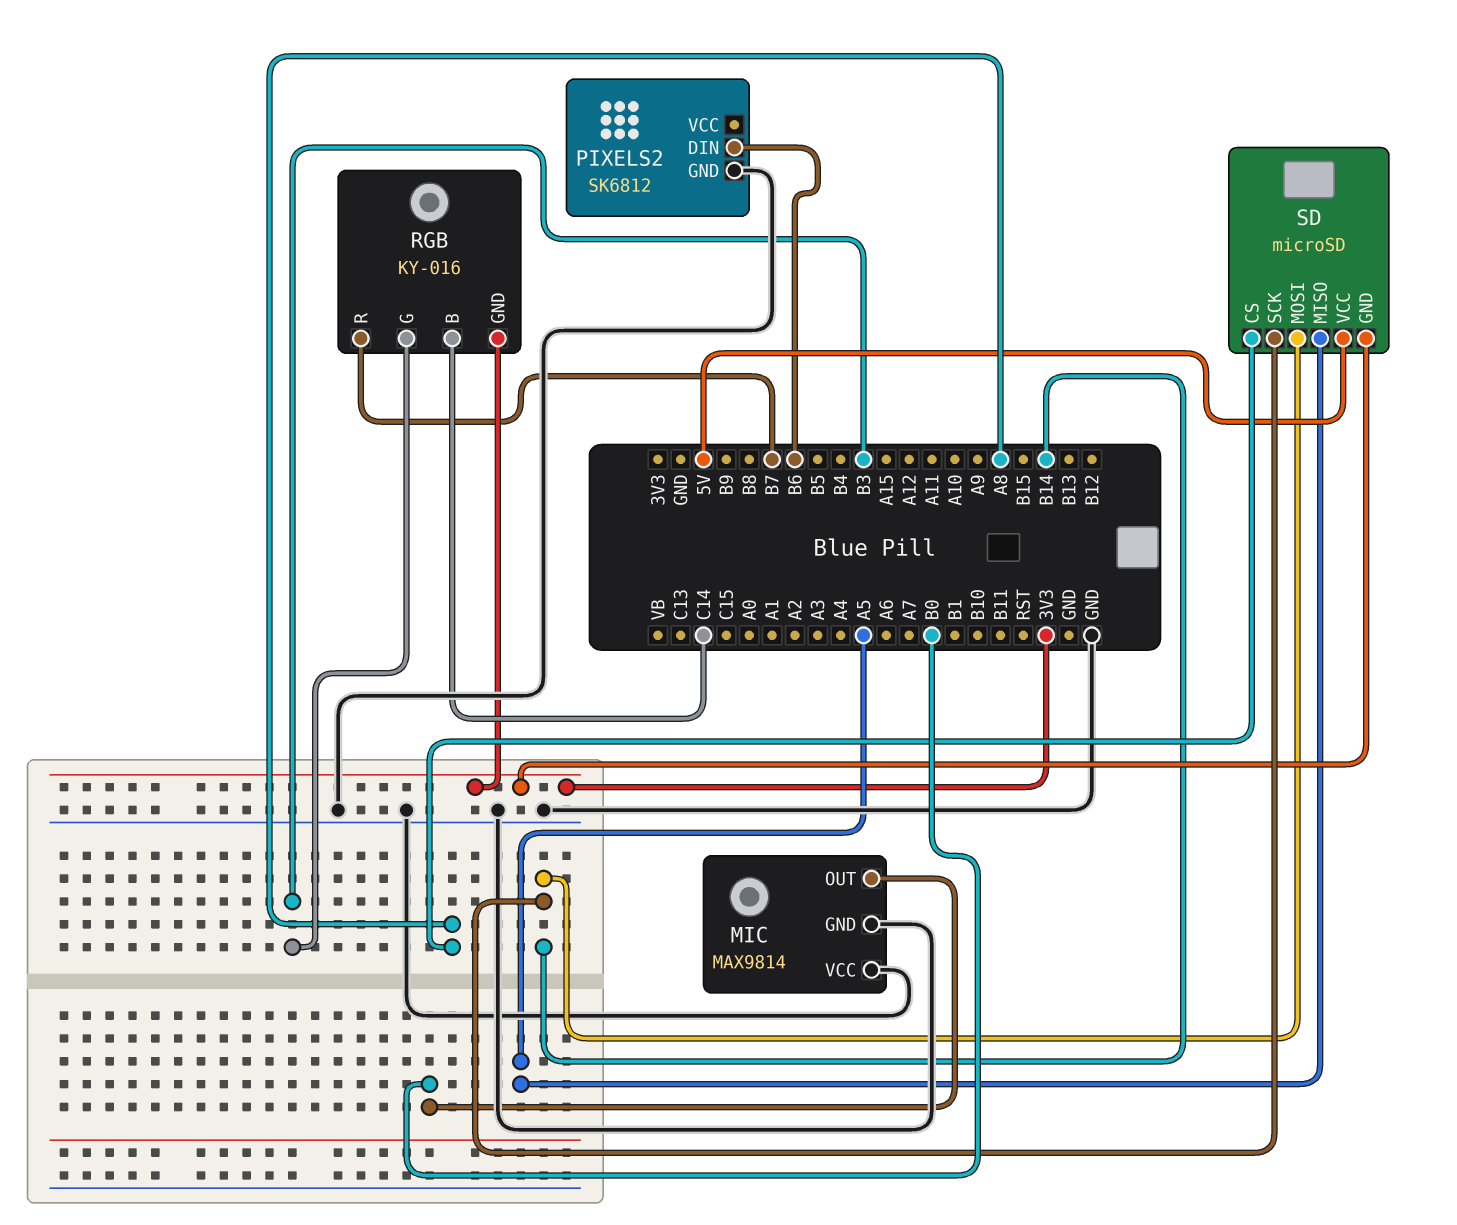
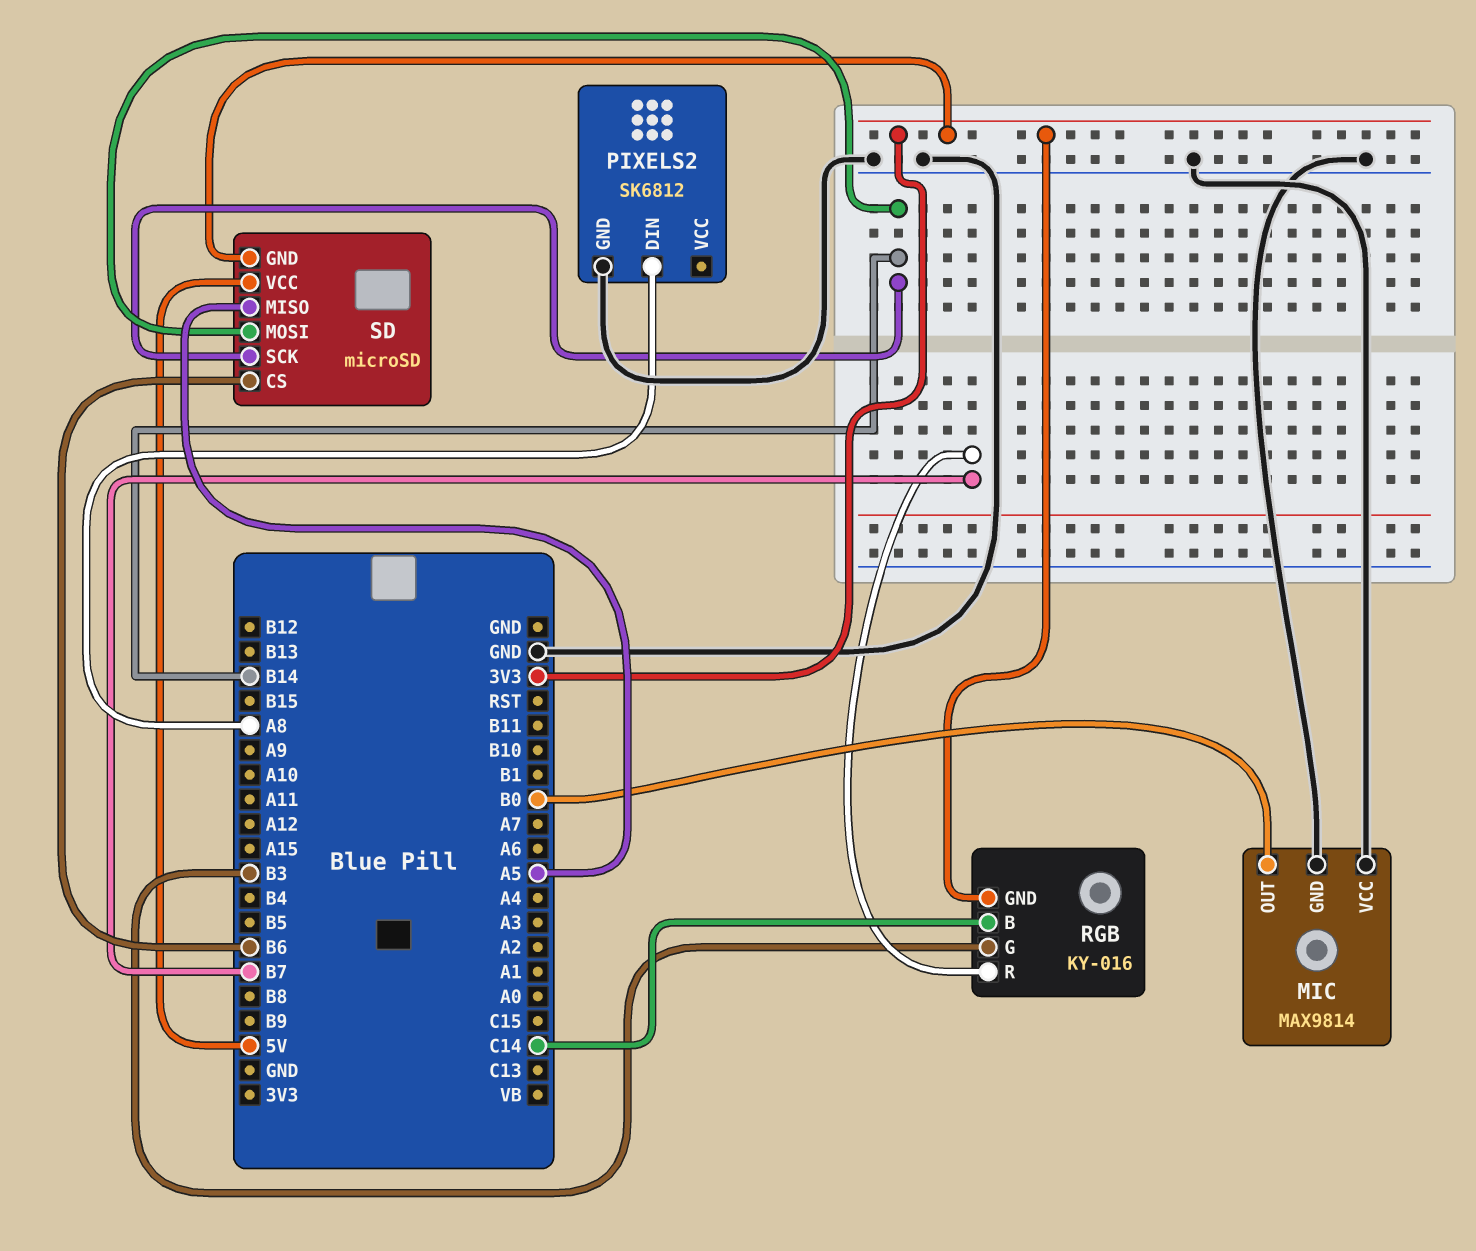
PIXELS2 pin DIN: B6 -> A8
SD pin CS: A8 -> B6

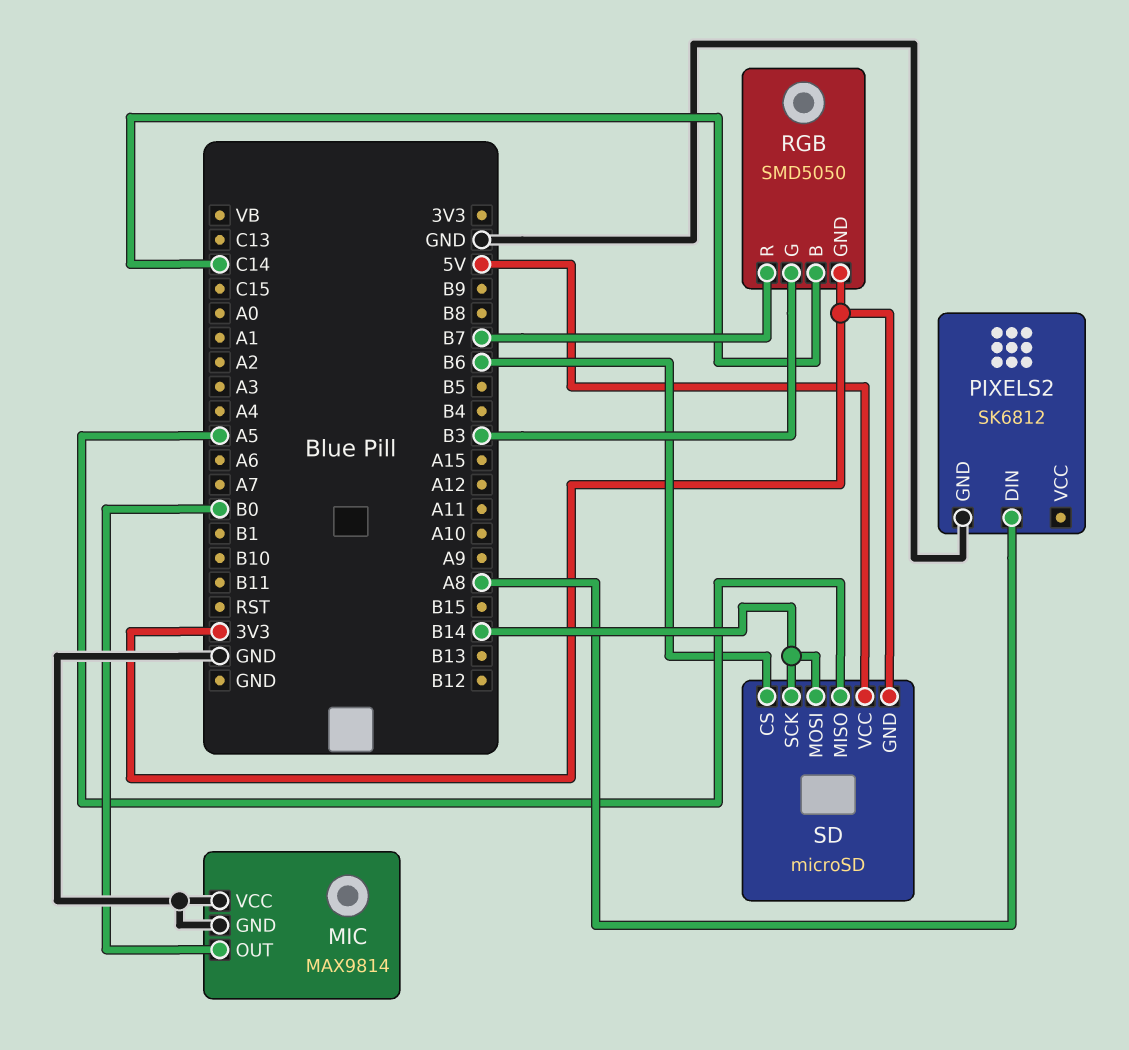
RGB: KY-016 -> SMD5050

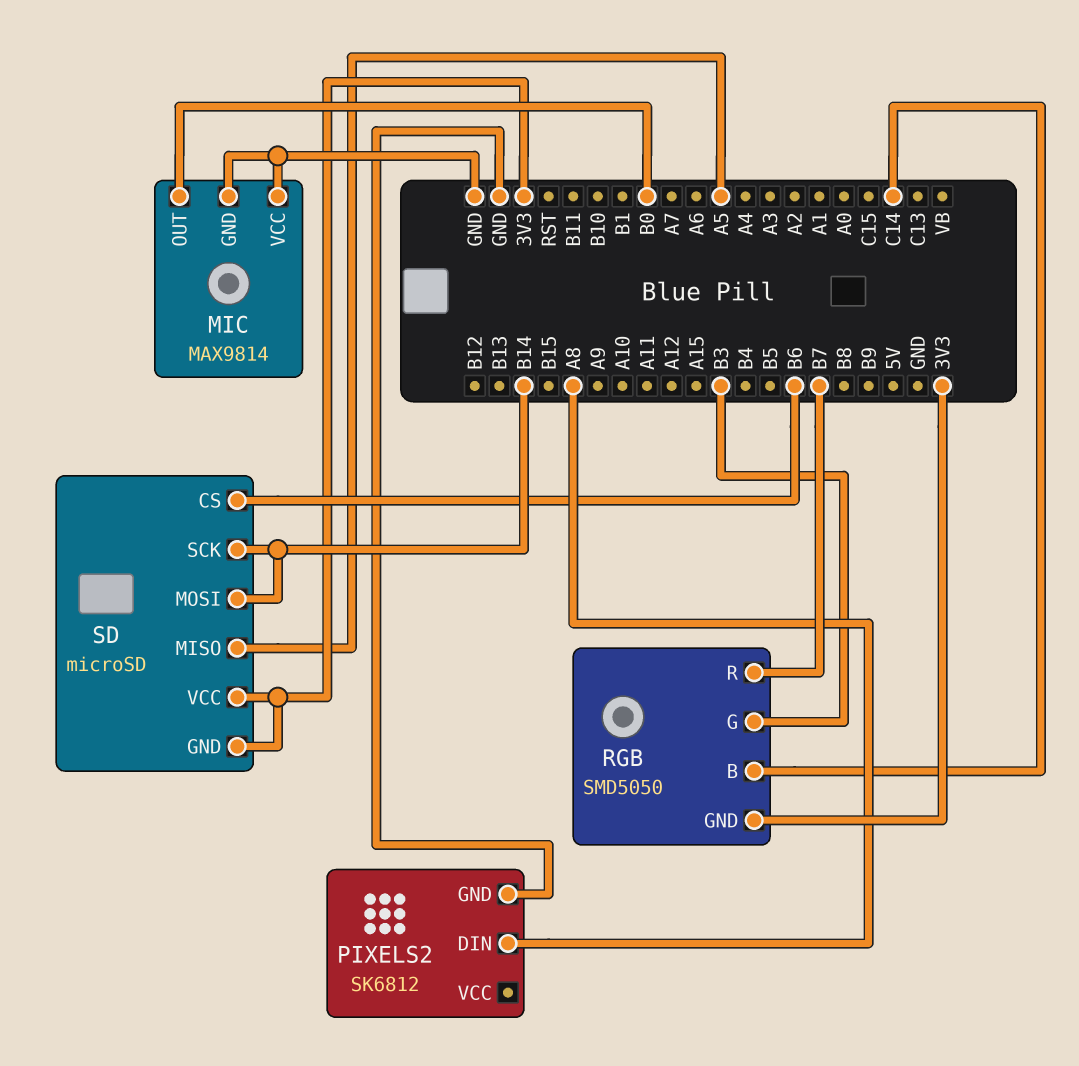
SD pin VCC: 5V -> 3V3

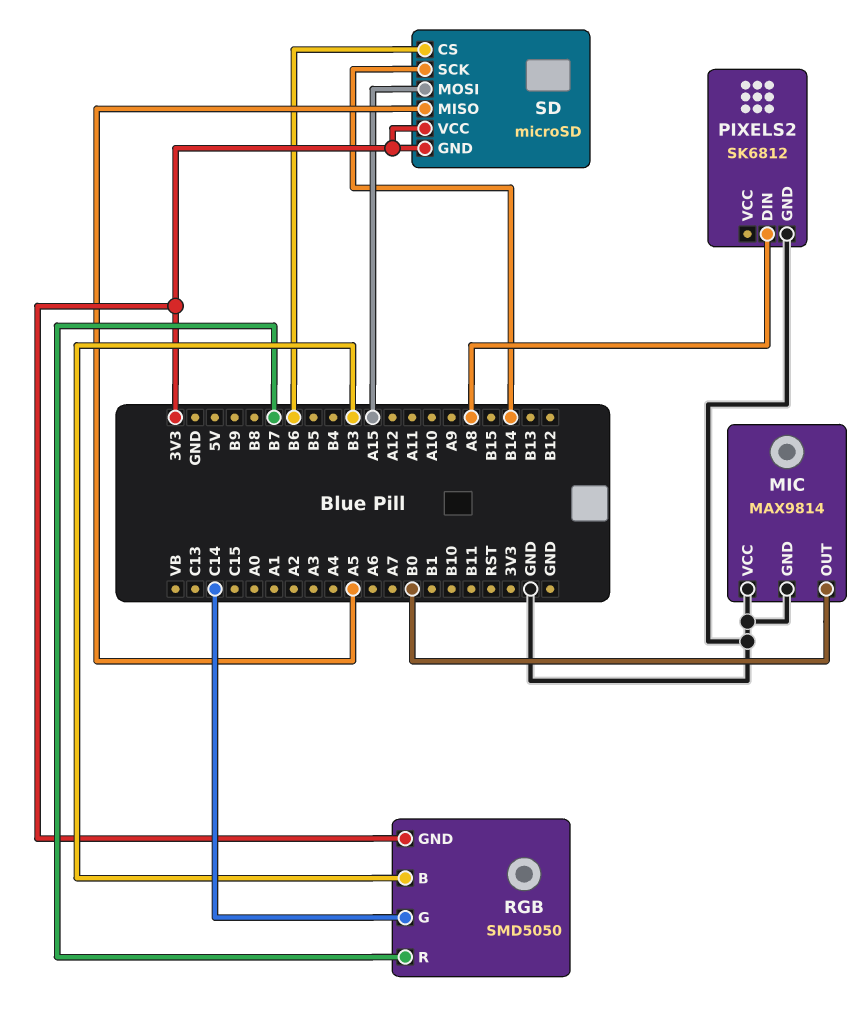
RGB pin B: C14 -> B3
RGB pin G: B3 -> C14
SD pin MOSI: B14 -> A15

